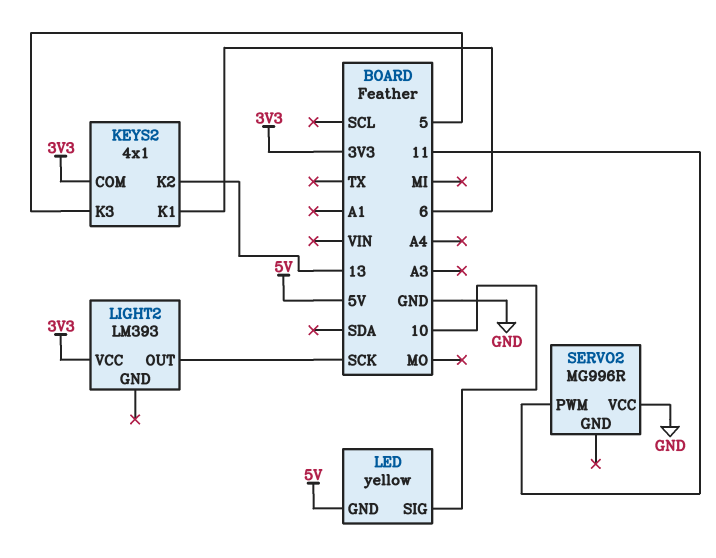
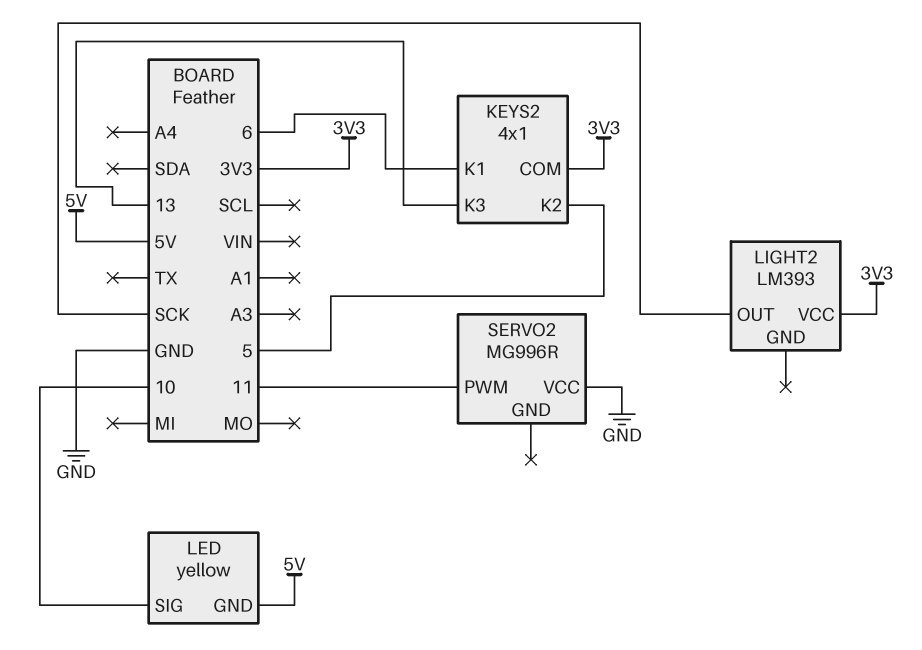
KEYS2 pin K2: 13 -> 5
KEYS2 pin K3: 5 -> 13

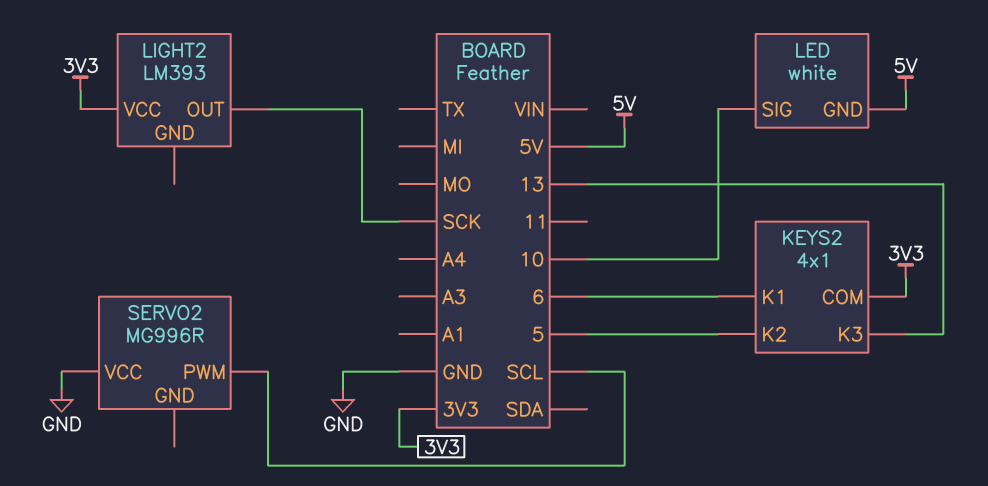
LED: yellow -> white
SERVO2 pin PWM: 11 -> SCL

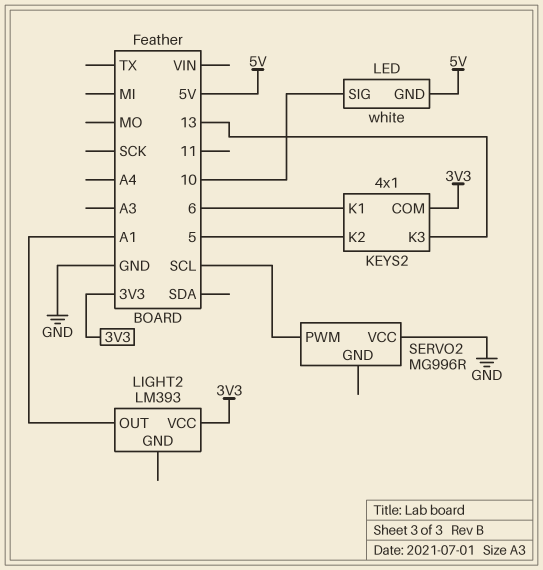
LIGHT2 pin OUT: SCK -> A1

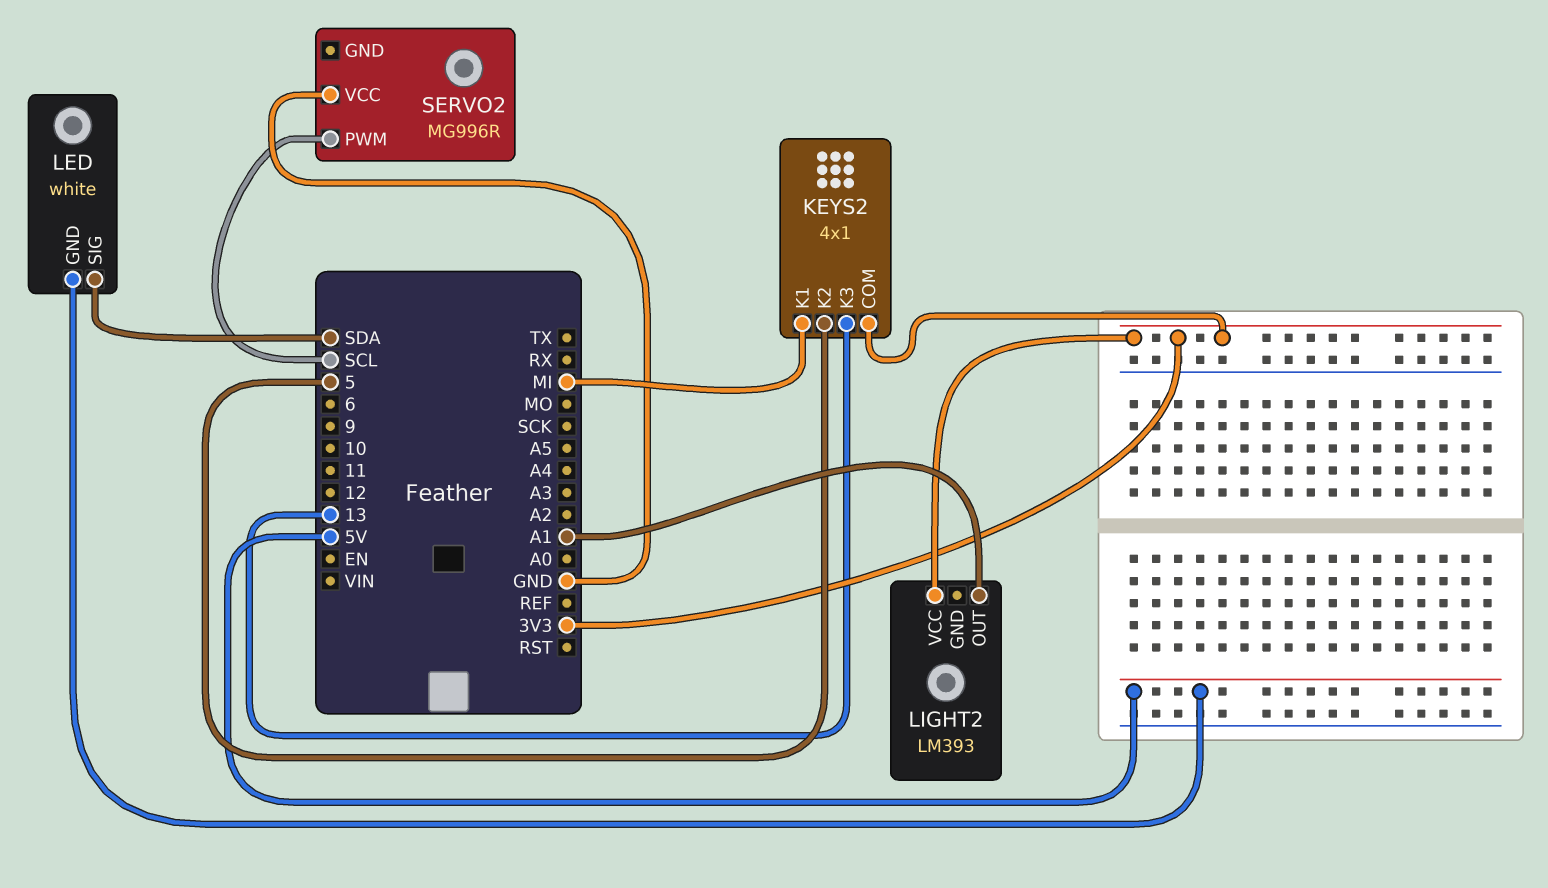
KEYS2 pin K1: 6 -> MI
LED pin SIG: 10 -> SDA

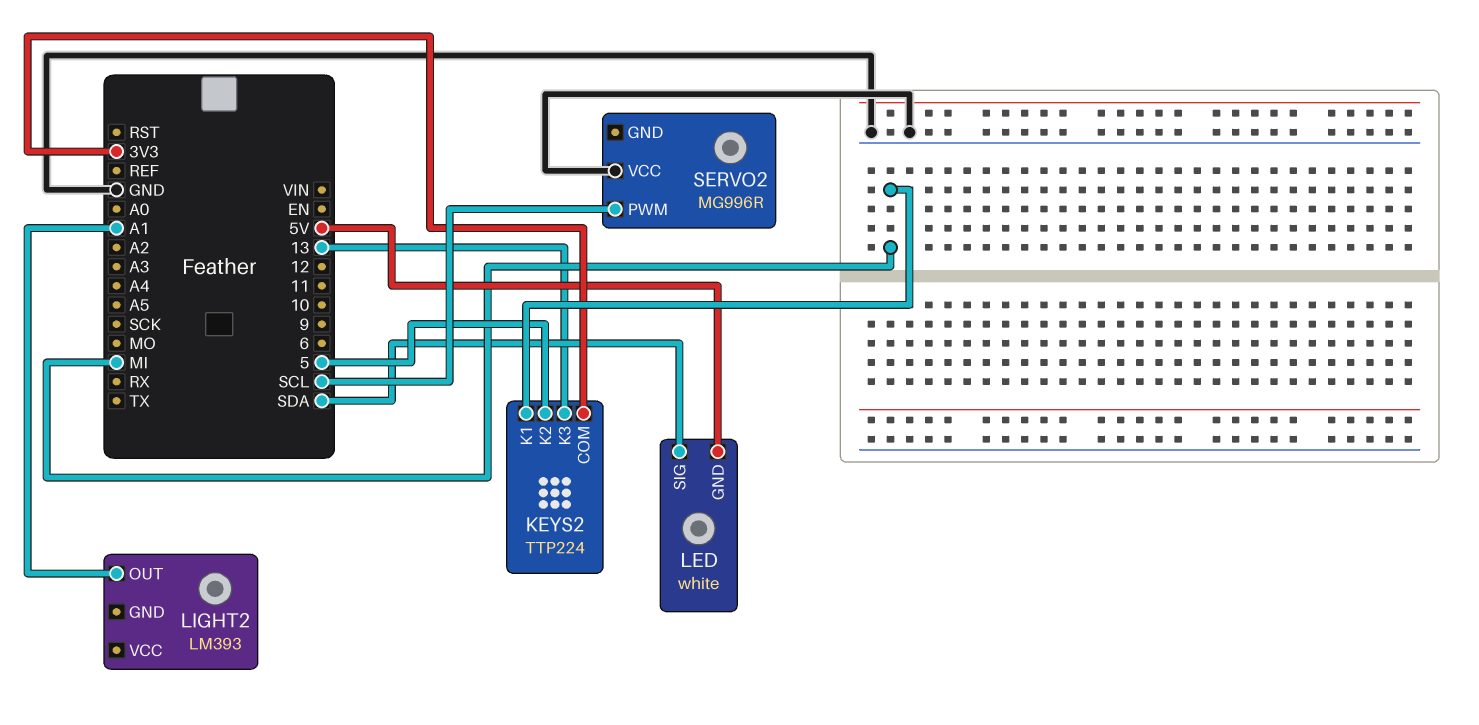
KEYS2: 4x1 -> TTP224
LIGHT2 pin VCC: 3V3 -> none

